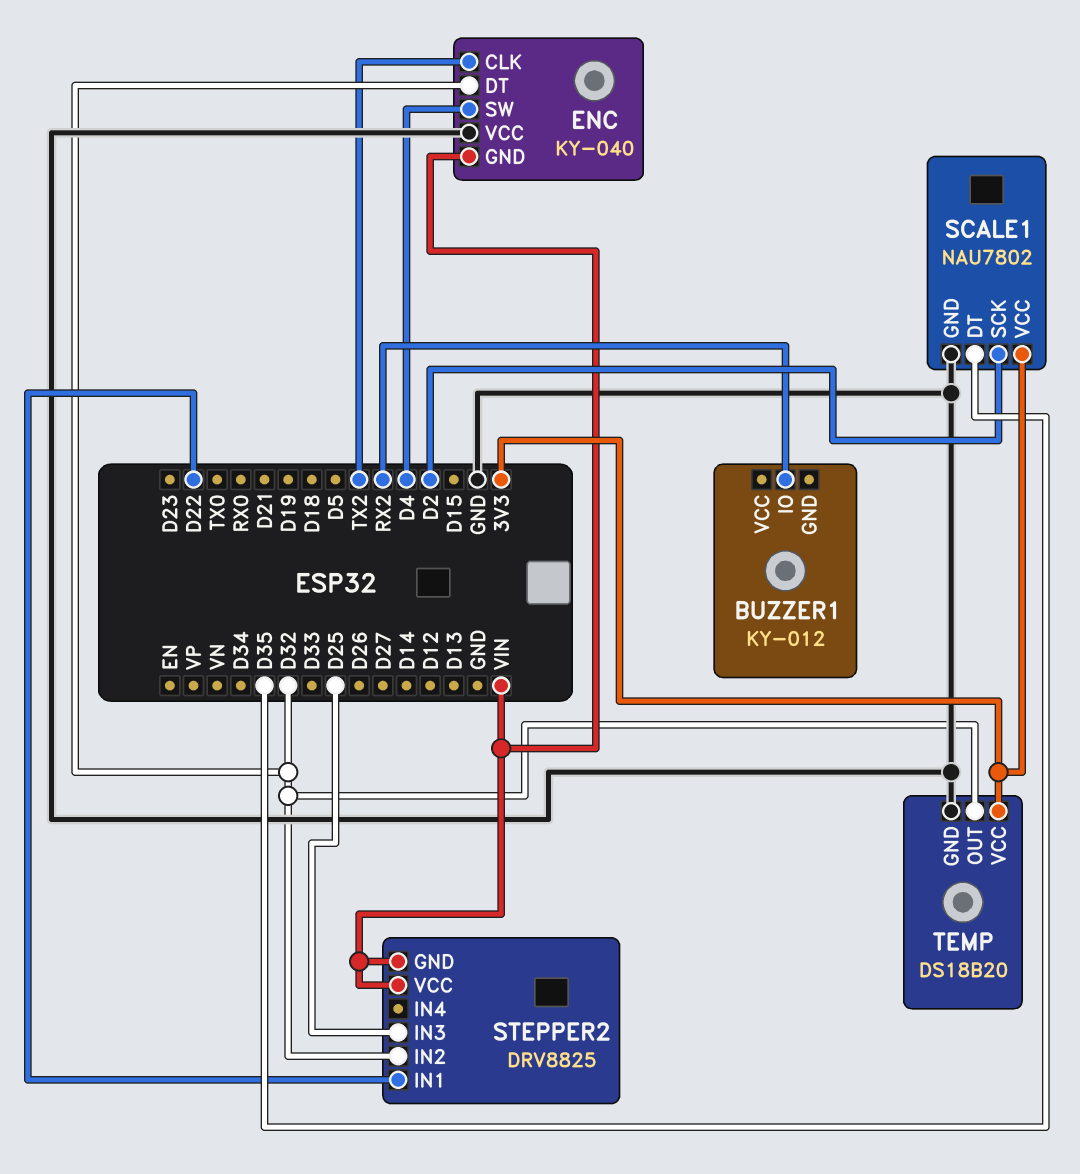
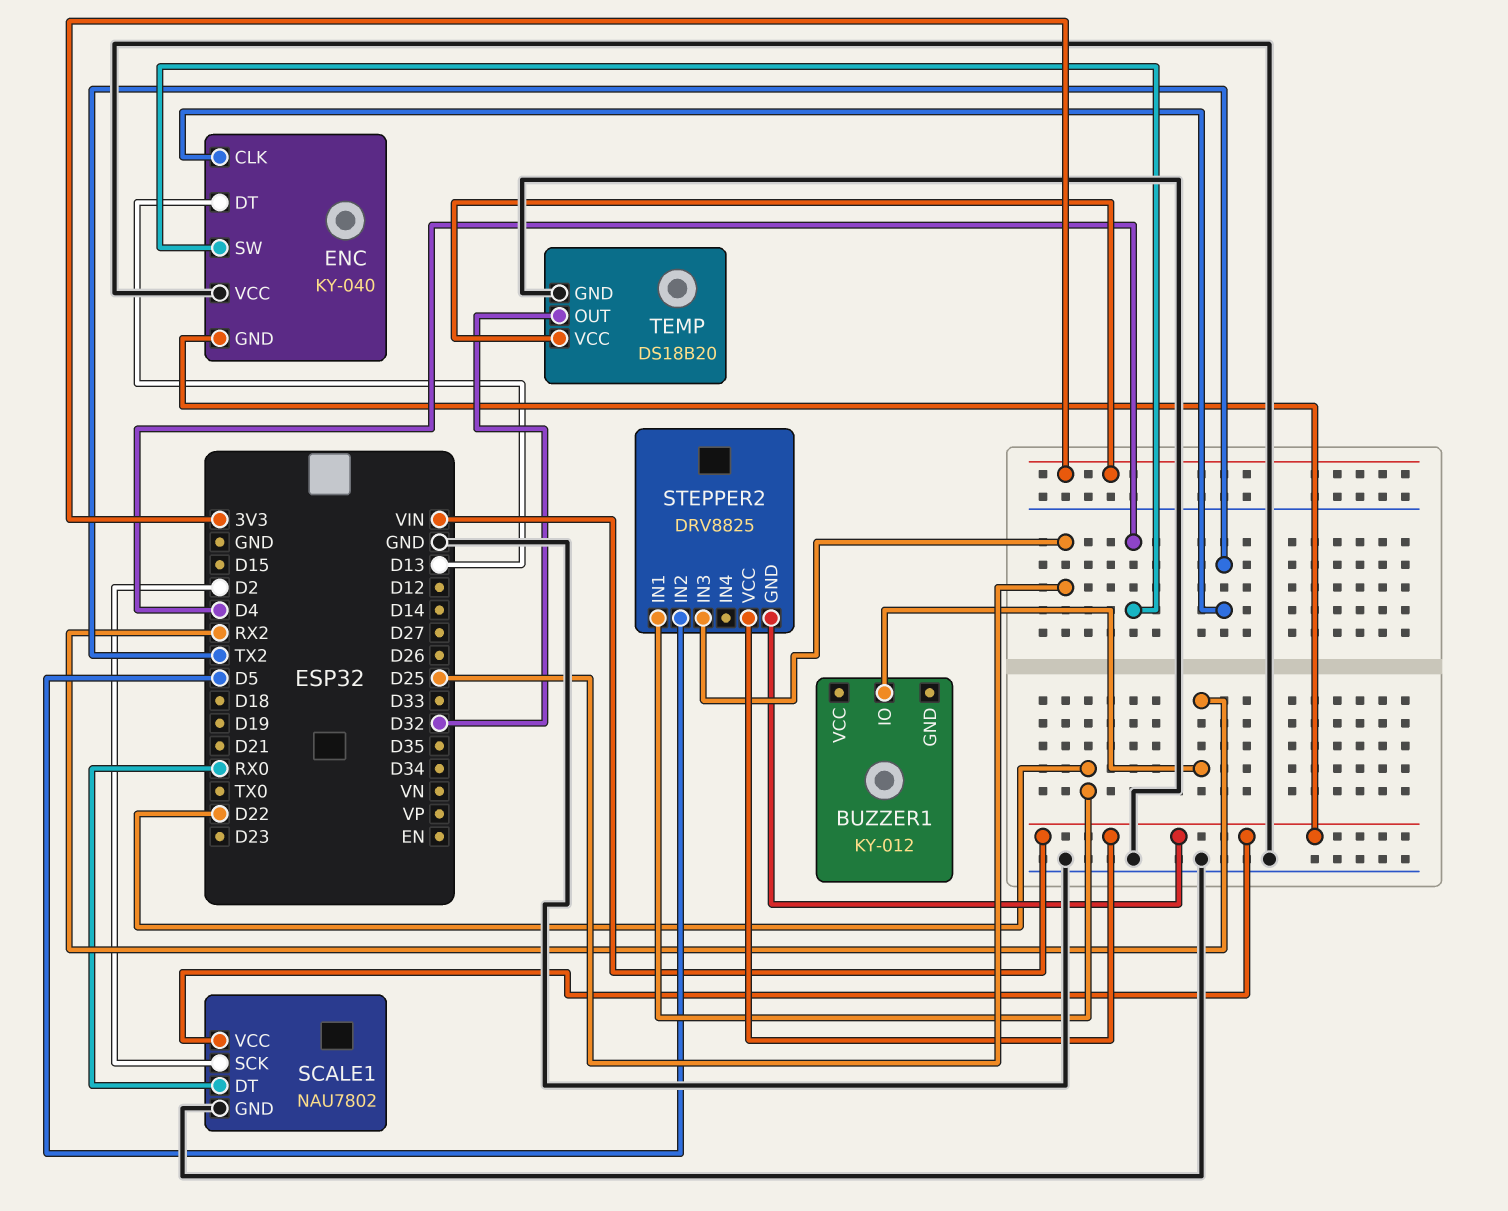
ENC pin DT: D32 -> D13
SCALE1 pin DT: D35 -> RX0
SCALE1 pin VCC: 3V3 -> VIN
STEPPER2 pin IN2: D32 -> D5

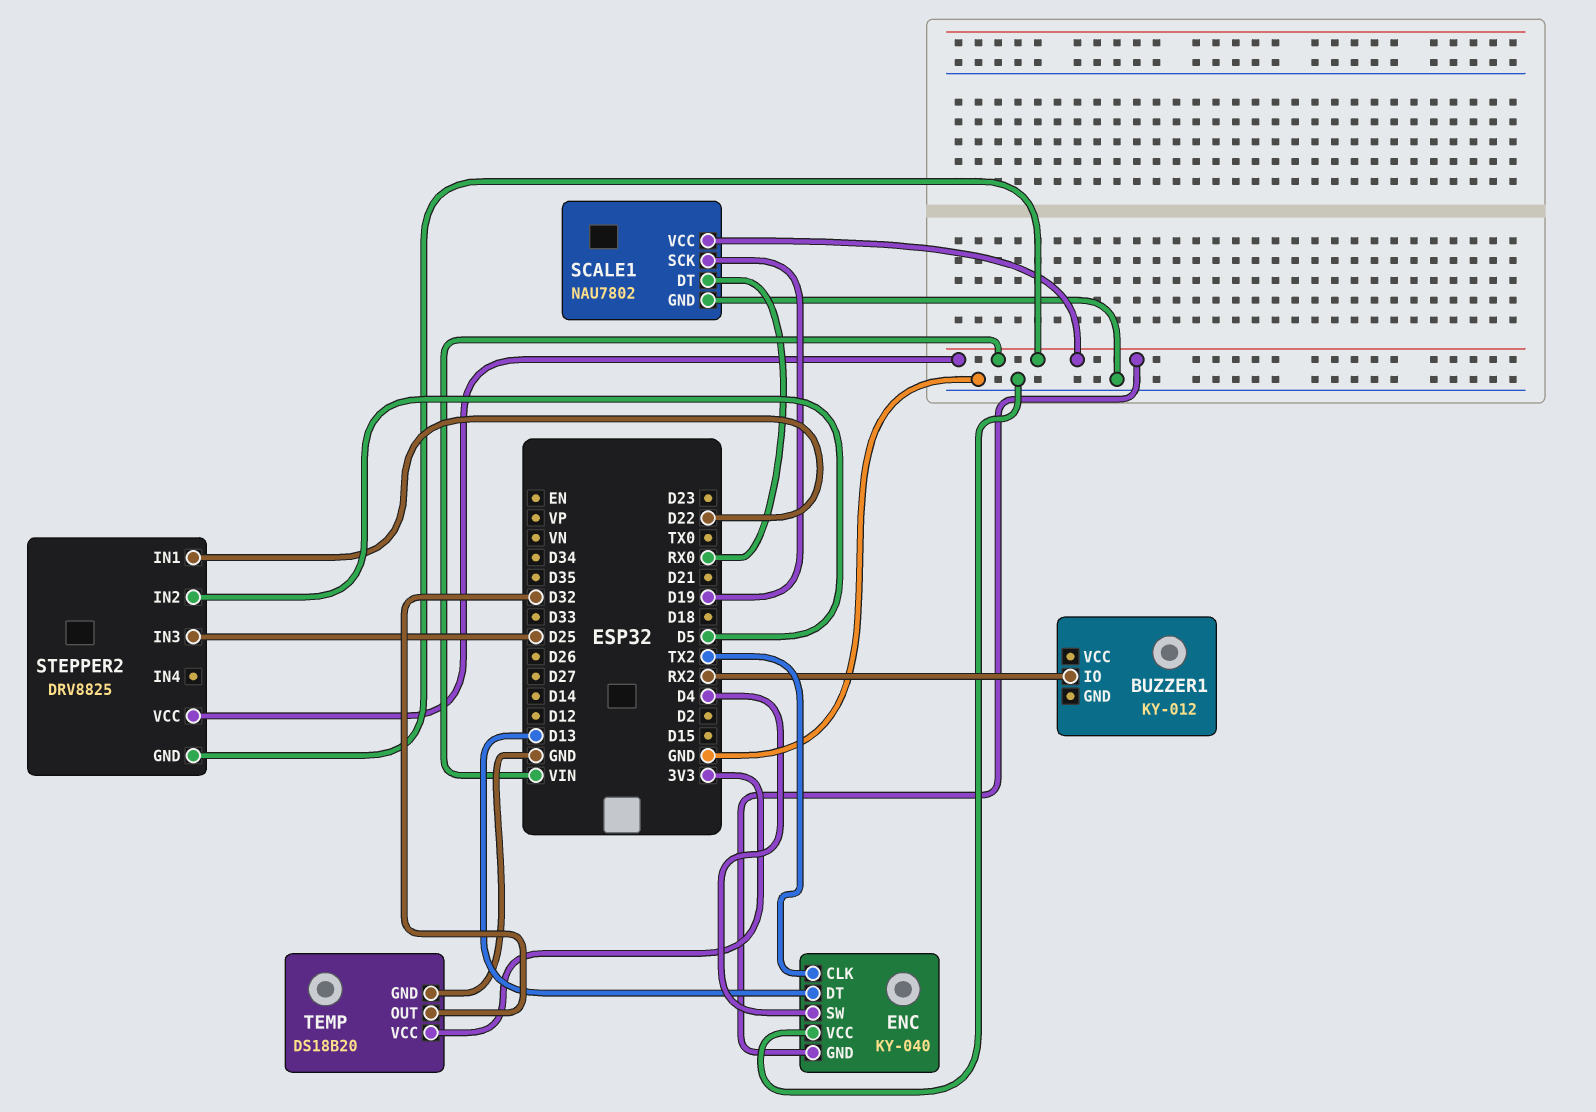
SCALE1 pin SCK: D2 -> D19

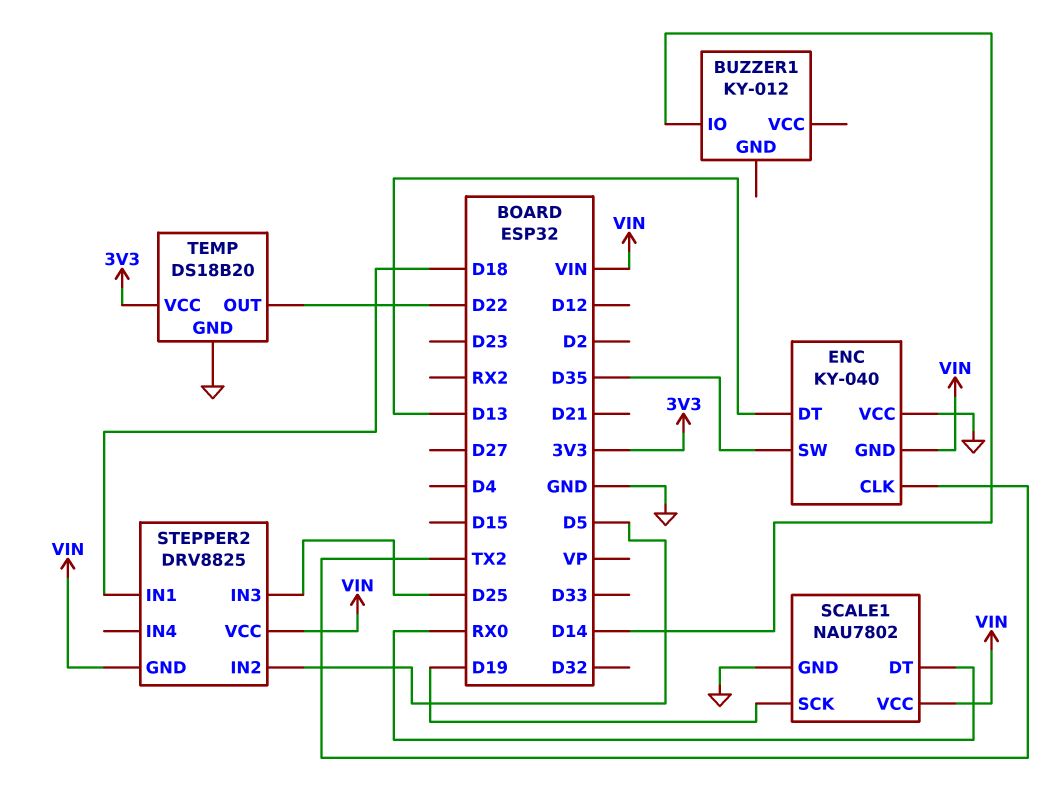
BUZZER1 pin IO: RX2 -> D14
ENC pin SW: D4 -> D35
STEPPER2 pin IN1: D22 -> D18
TEMP pin OUT: D32 -> D22

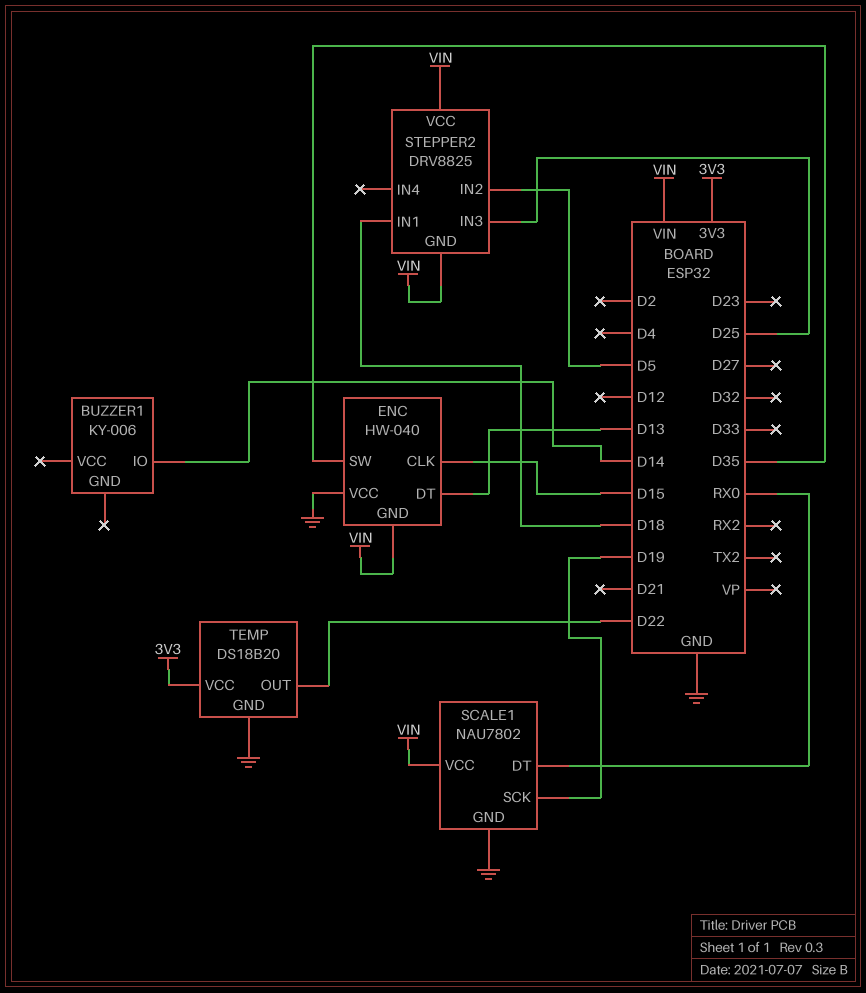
BUZZER1: KY-012 -> KY-006
ENC: KY-040 -> HW-040
ENC pin CLK: TX2 -> D15

